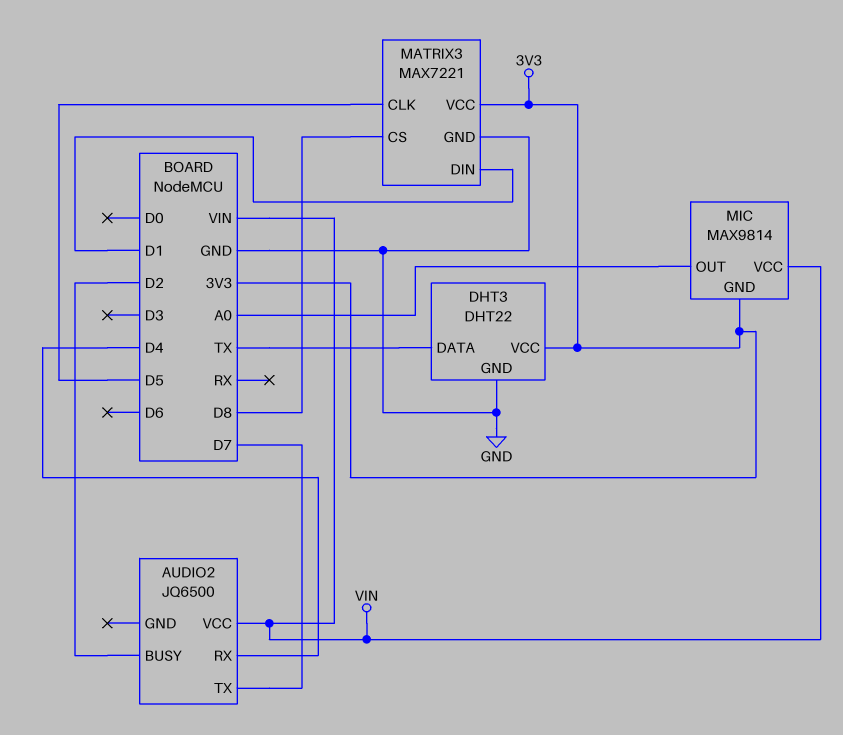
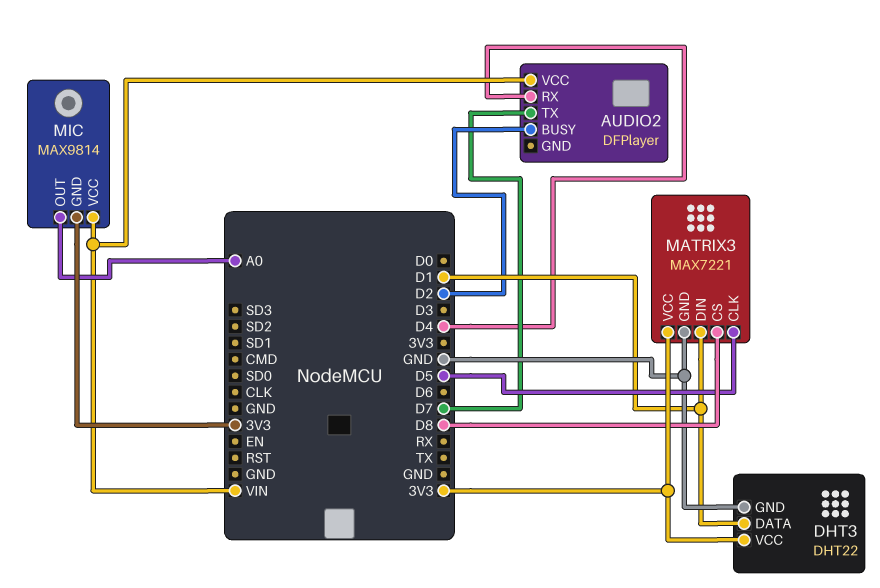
AUDIO2: JQ6500 -> DFPlayer
DHT3 pin DATA: TX -> D1

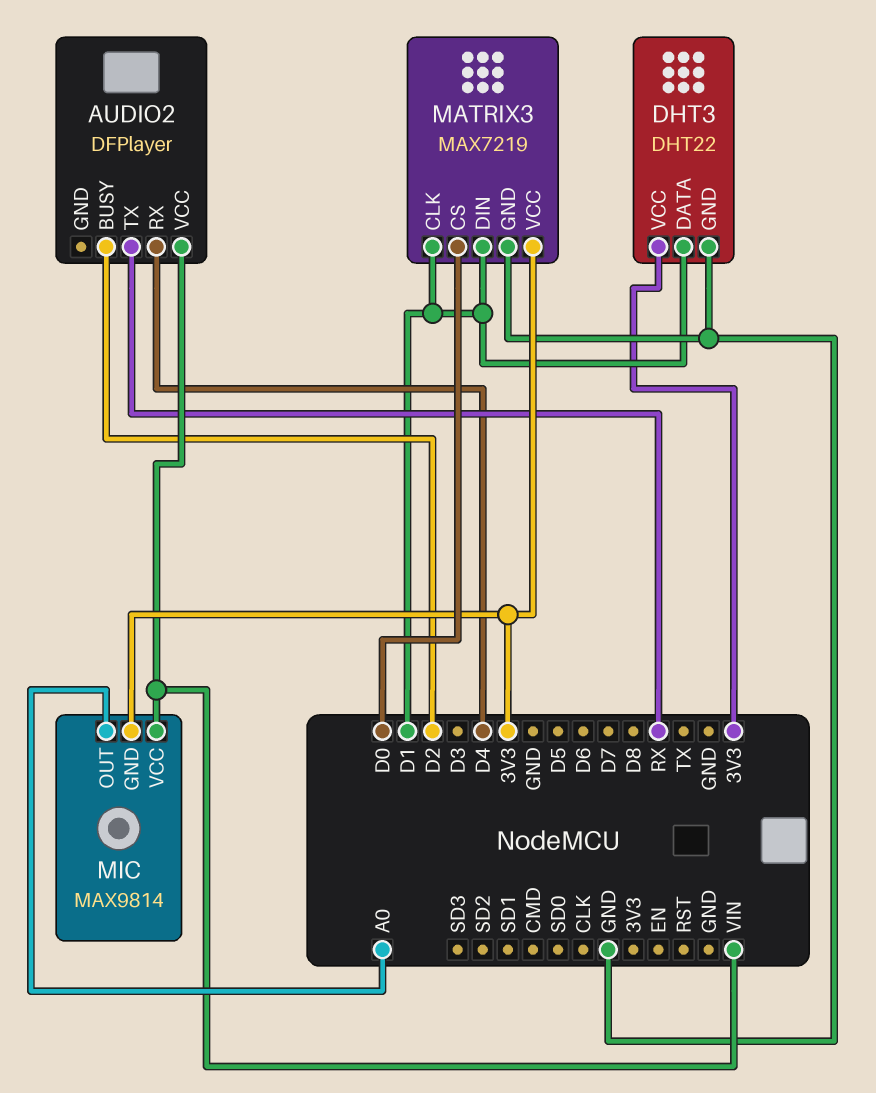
AUDIO2 pin TX: D7 -> RX
MATRIX3: MAX7221 -> MAX7219
MATRIX3 pin CLK: D5 -> D1
MATRIX3 pin CS: D8 -> D0

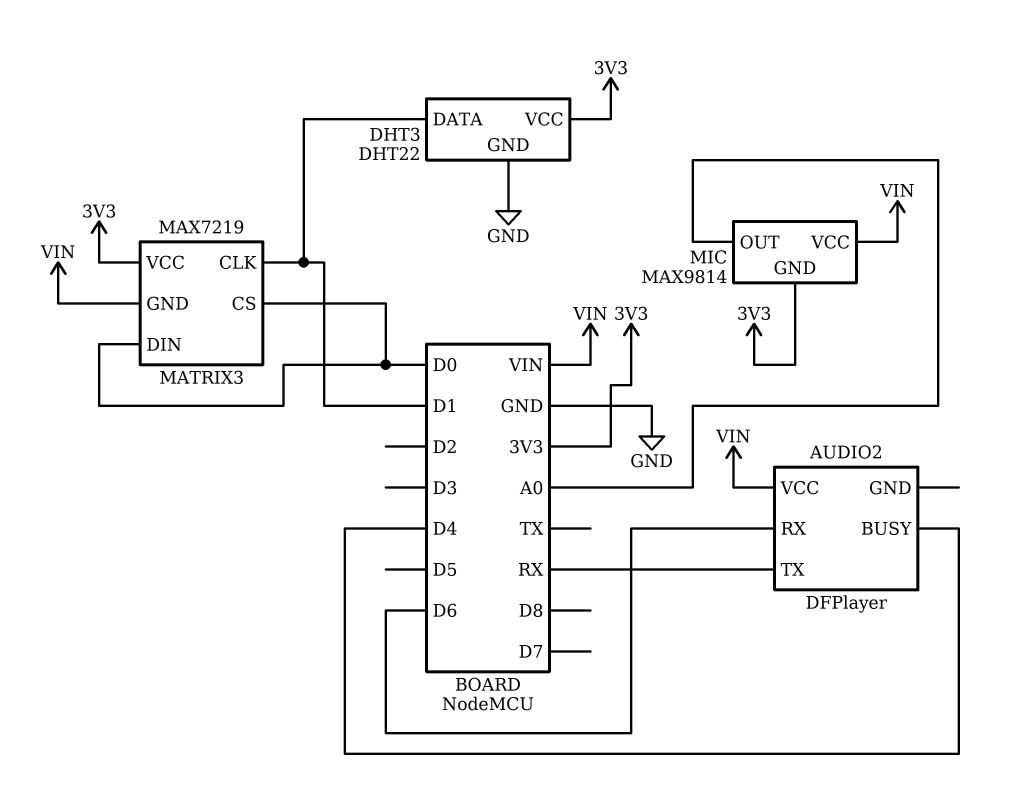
AUDIO2 pin BUSY: D2 -> D4
AUDIO2 pin RX: D4 -> D6
MATRIX3 pin DIN: D1 -> D0
MATRIX3 pin GND: GND -> VIN

